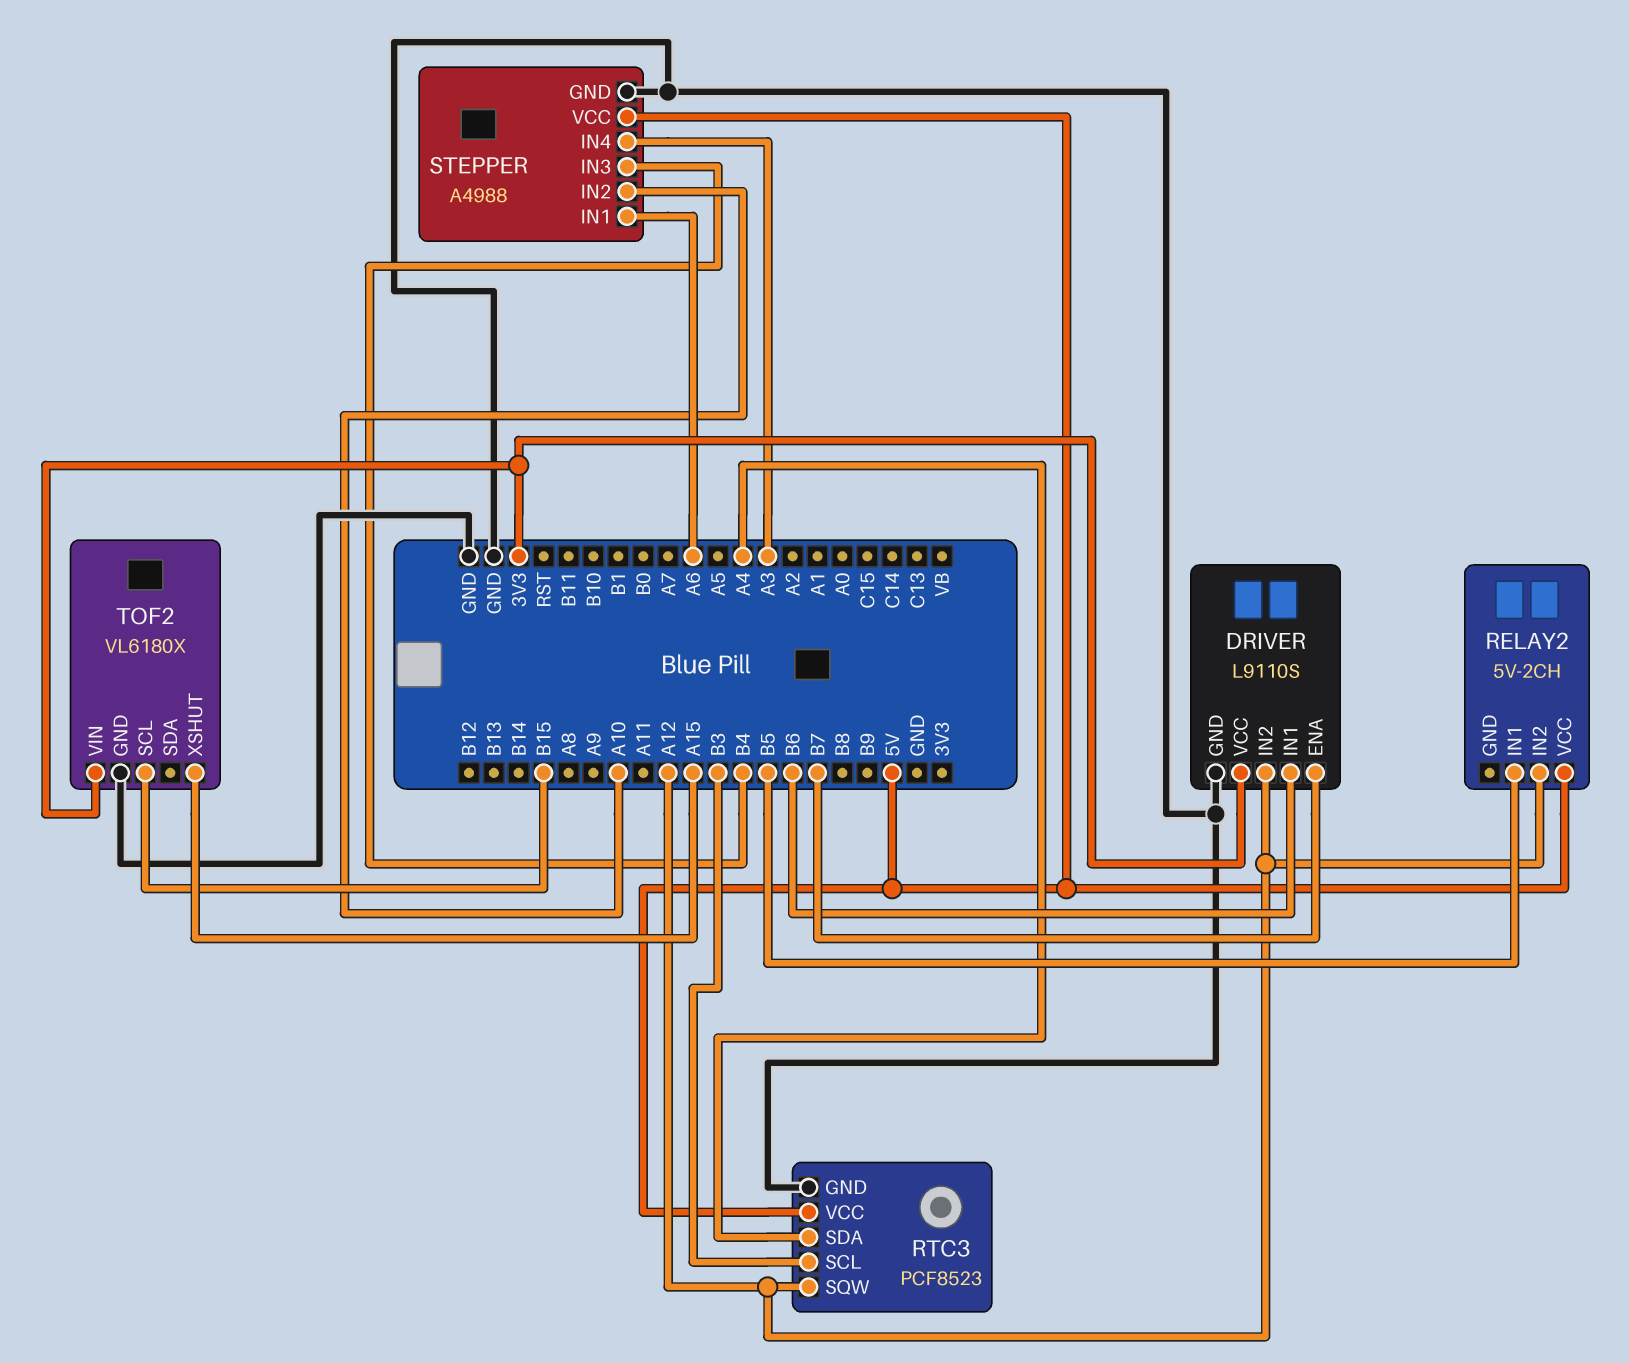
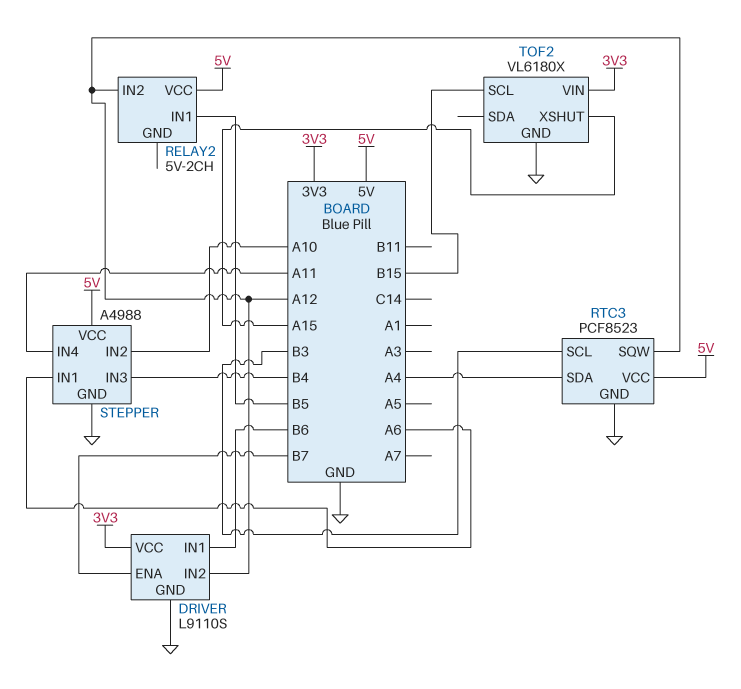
STEPPER pin IN4: A3 -> A11

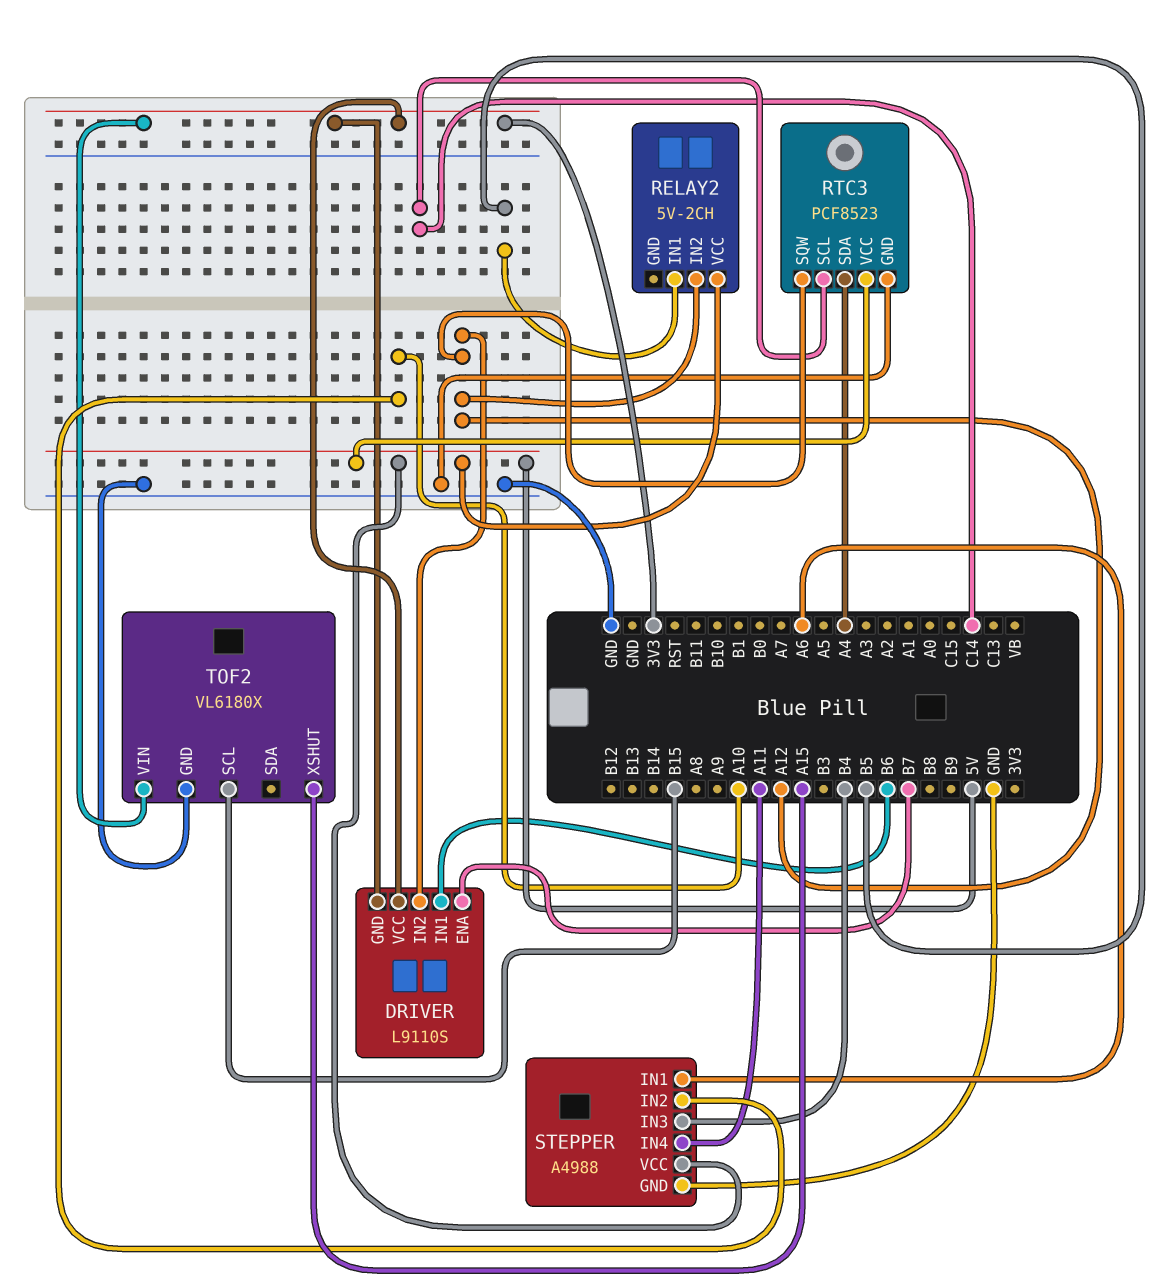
DRIVER pin GND: GND -> 3V3
RTC3 pin SCL: B3 -> C14

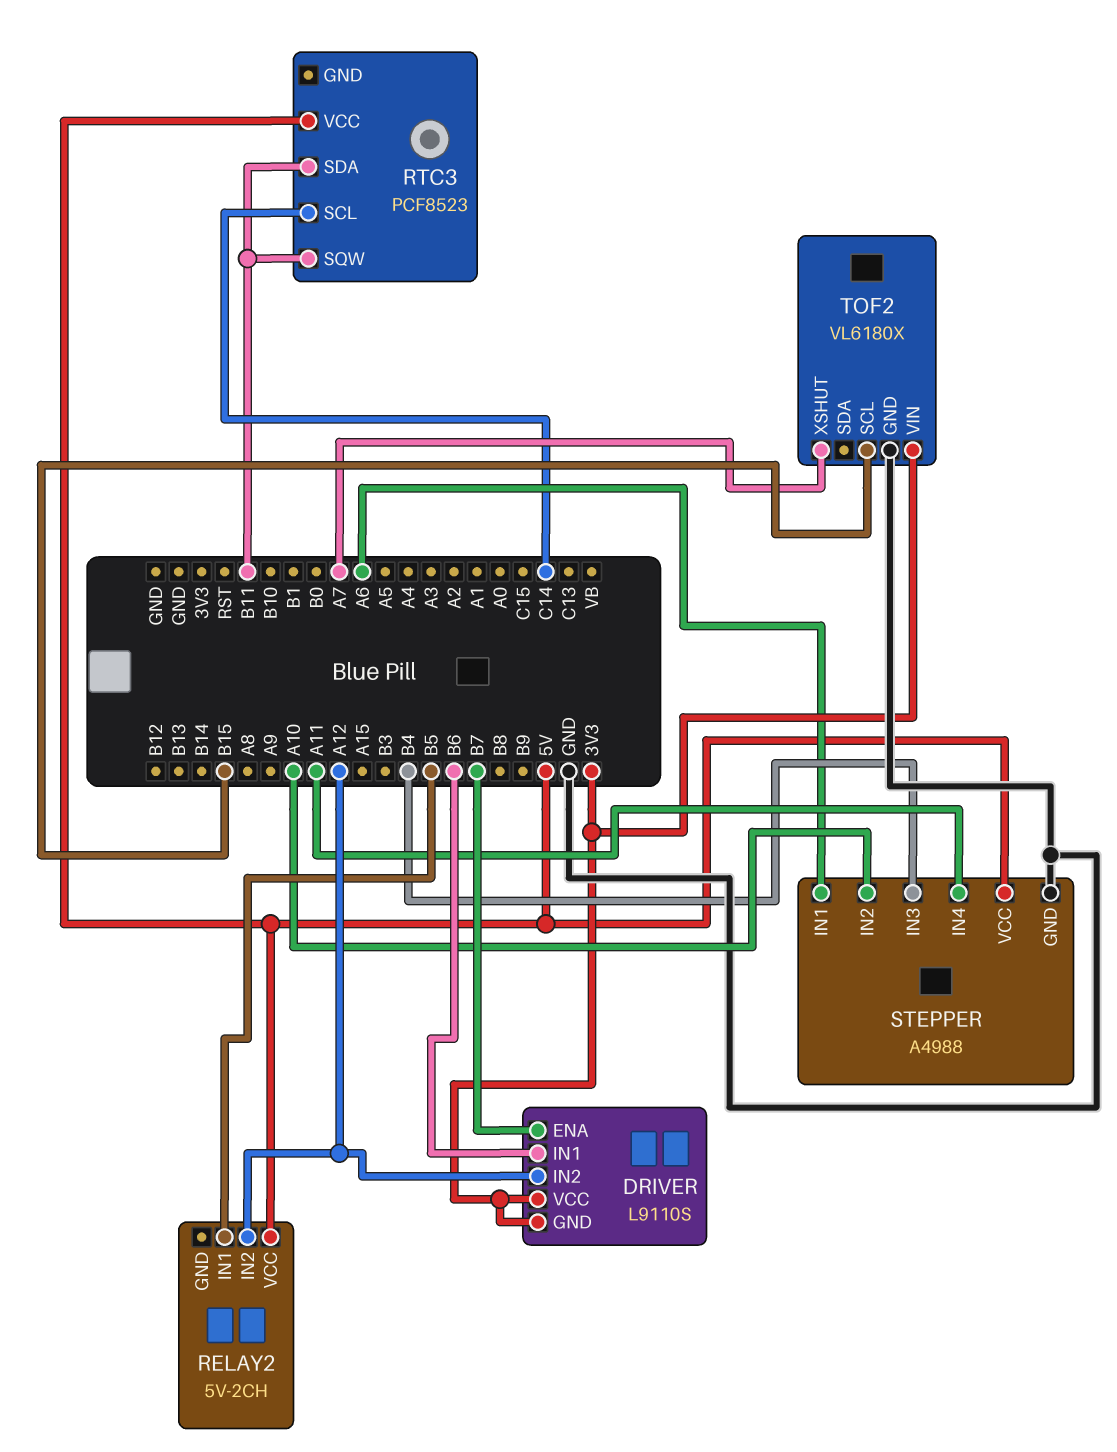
RTC3 pin GND: GND -> none
RTC3 pin SDA: A4 -> B11
RTC3 pin SQW: A12 -> B11
TOF2 pin XSHUT: A15 -> A7

